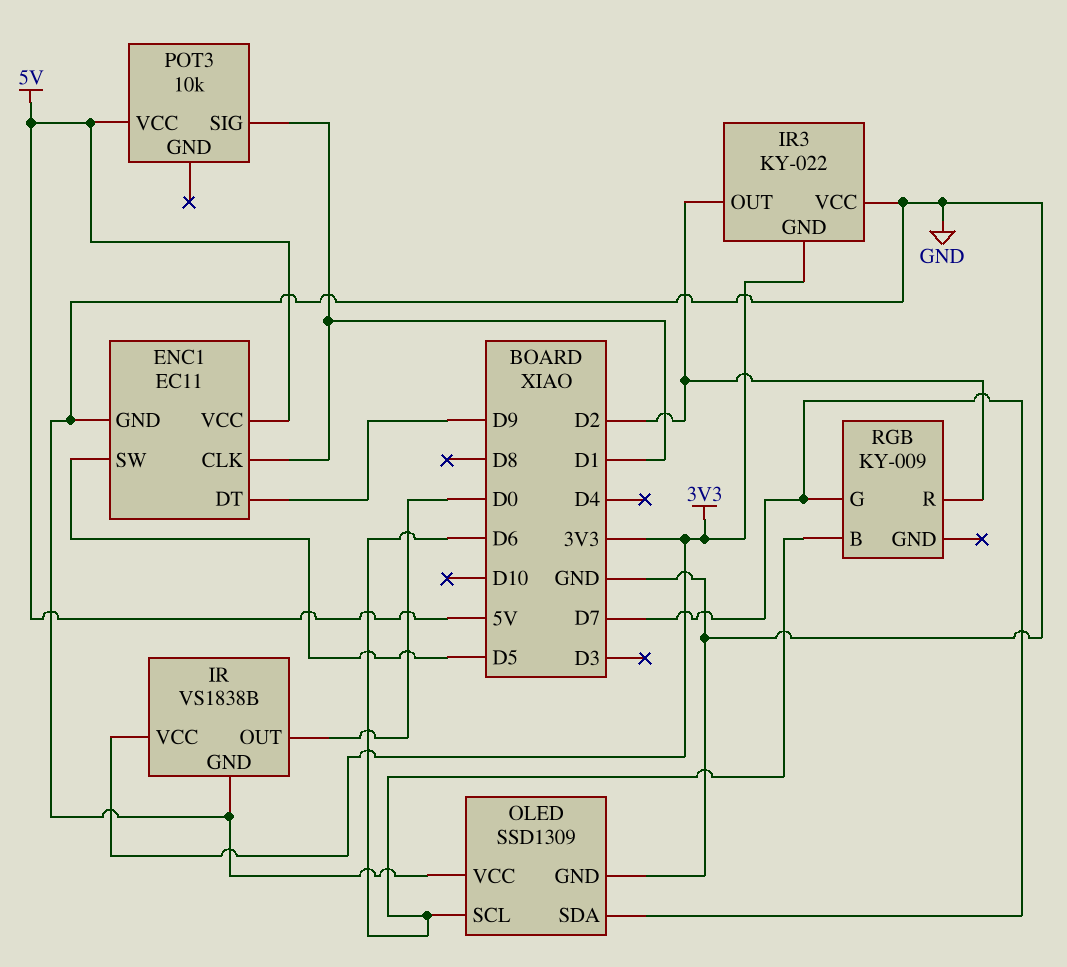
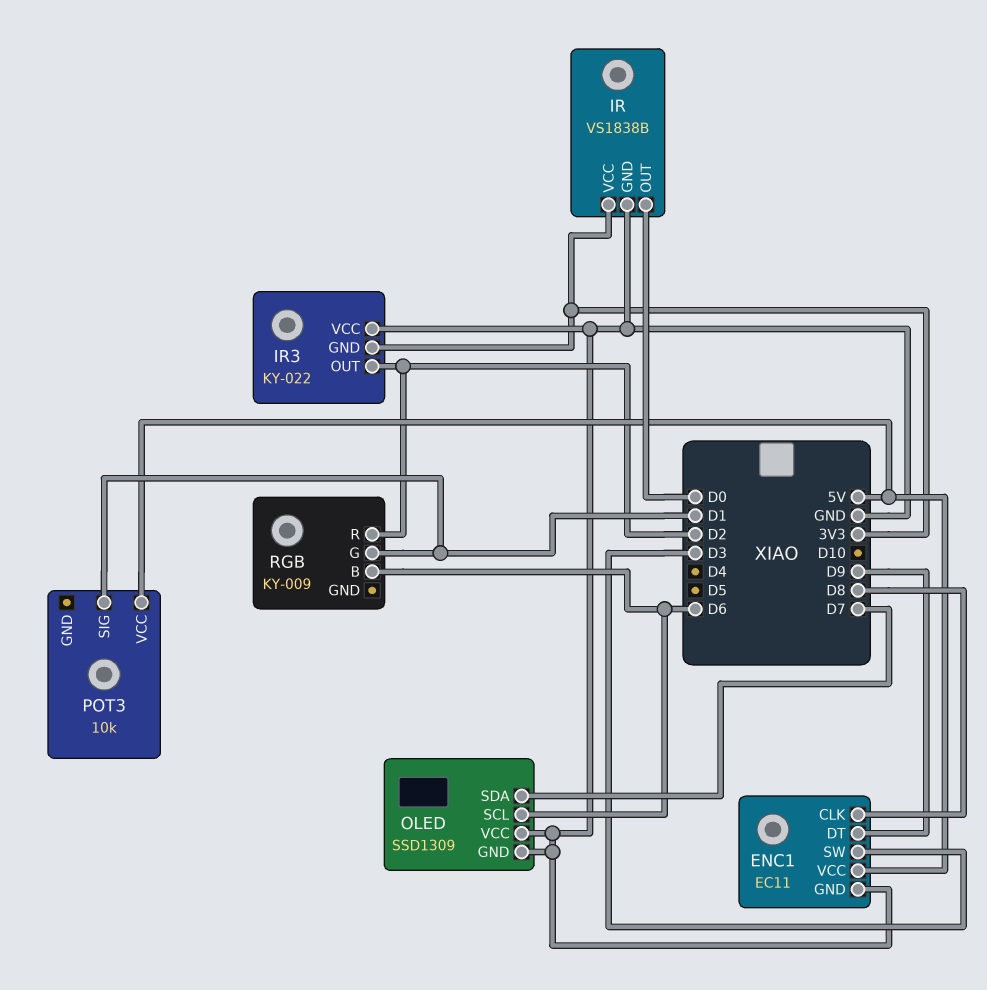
ENC1 pin CLK: D1 -> D8
ENC1 pin SW: D5 -> D3
RGB pin G: D7 -> D1

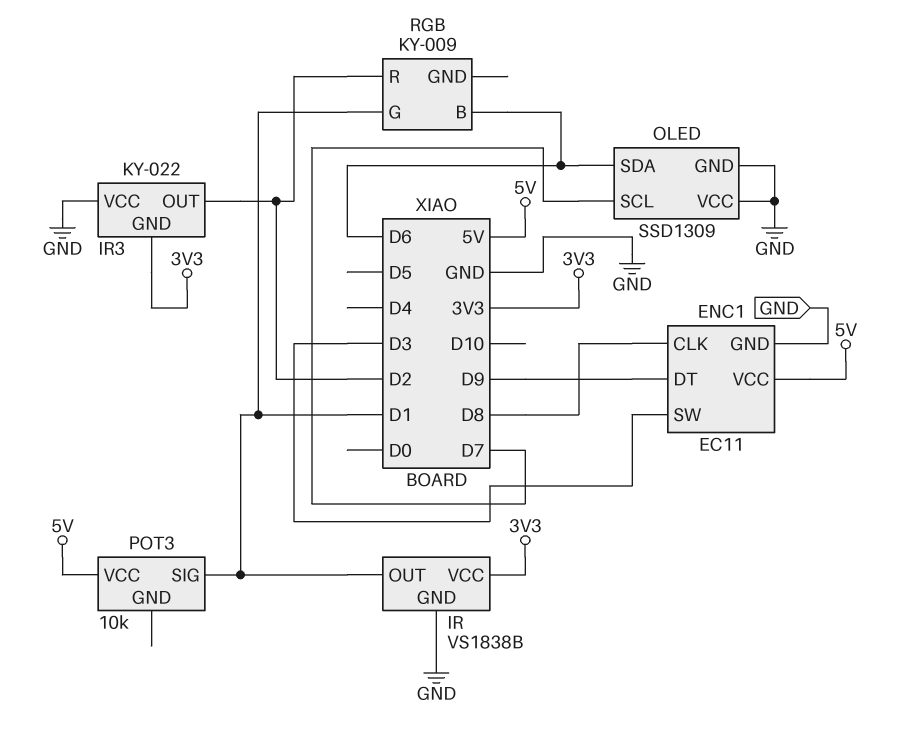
IR pin OUT: D0 -> D1
OLED pin SCL: D6 -> D7
OLED pin SDA: D7 -> D6

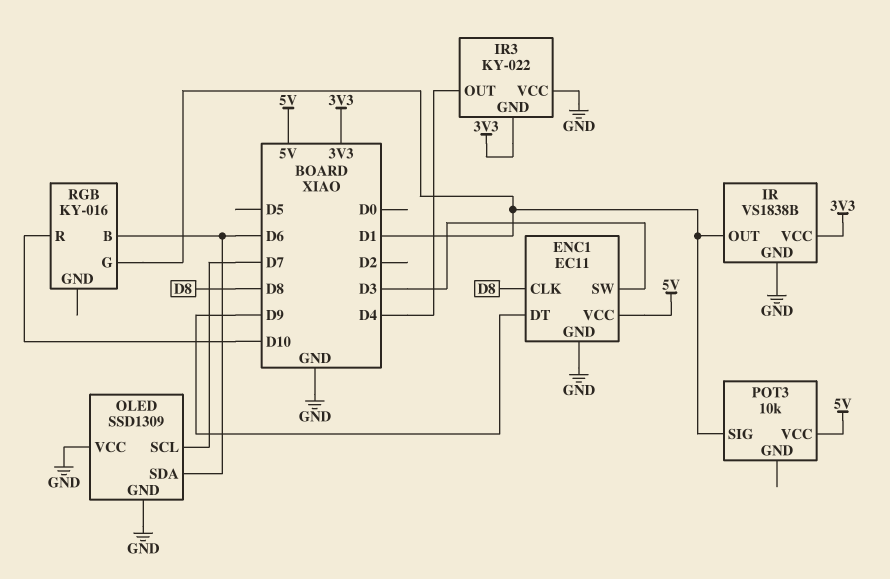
IR3 pin OUT: D2 -> D4
RGB: KY-009 -> KY-016
RGB pin R: D2 -> D10

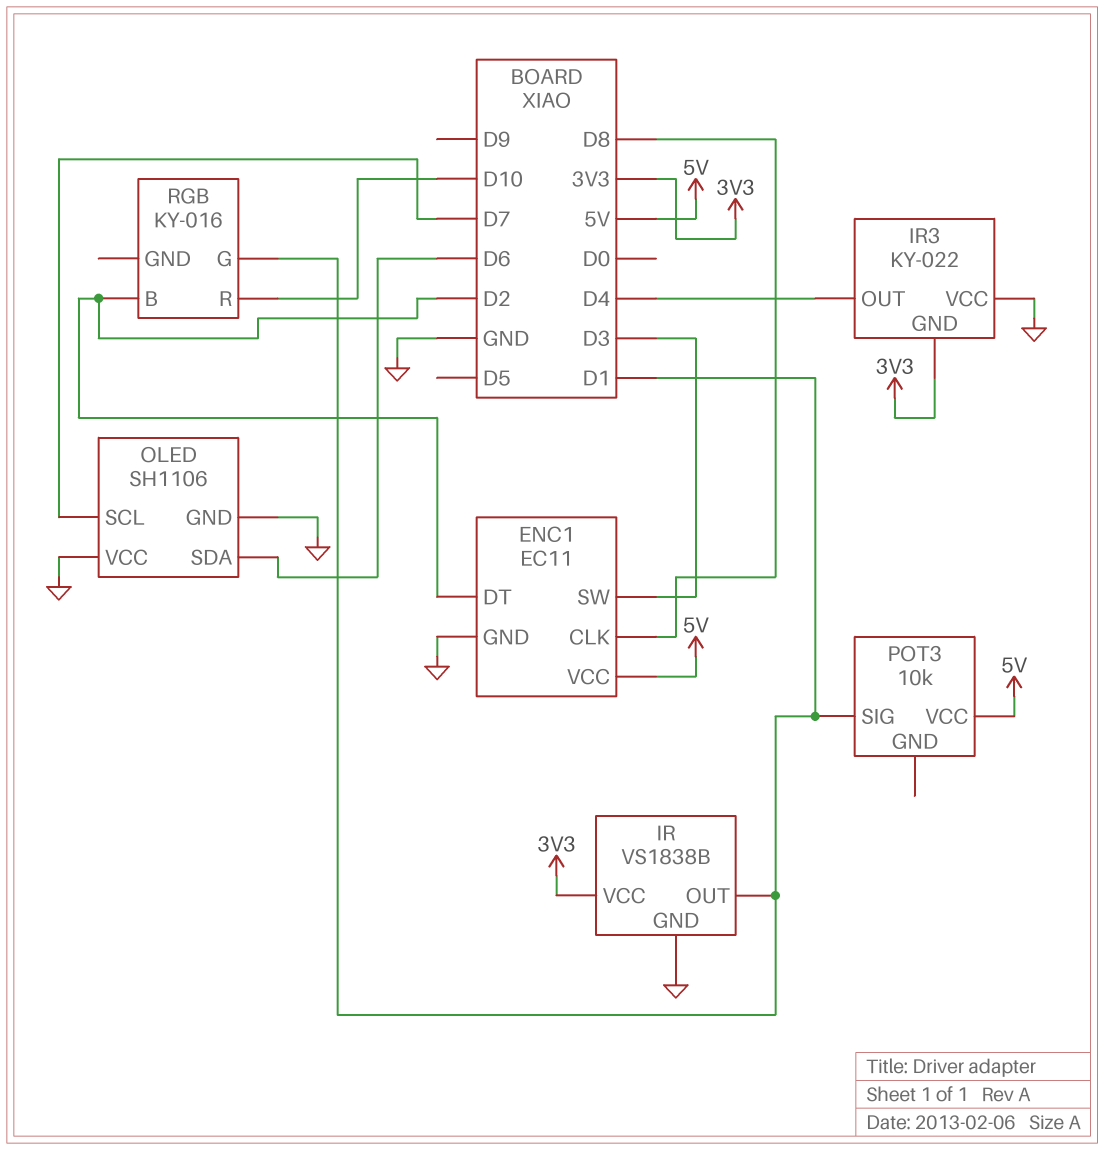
ENC1 pin DT: D9 -> D2
OLED: SSD1309 -> SH1106
RGB pin B: D6 -> D2

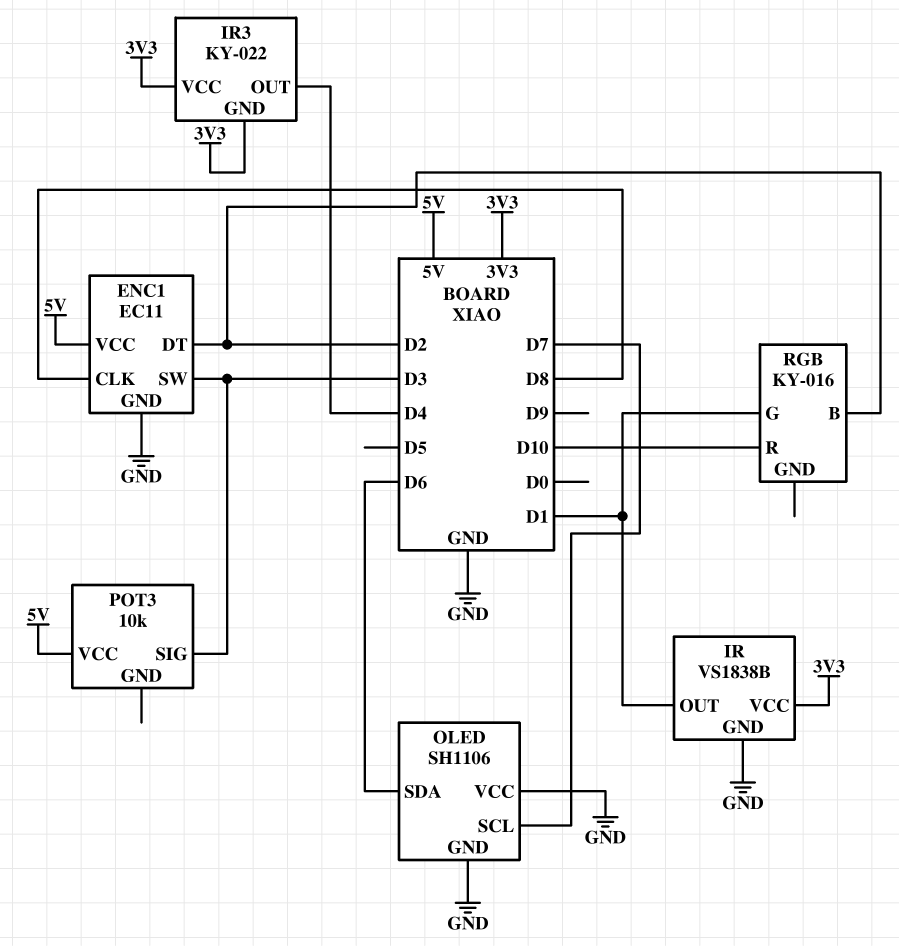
IR3 pin VCC: GND -> 3V3
POT3 pin SIG: D1 -> D3

